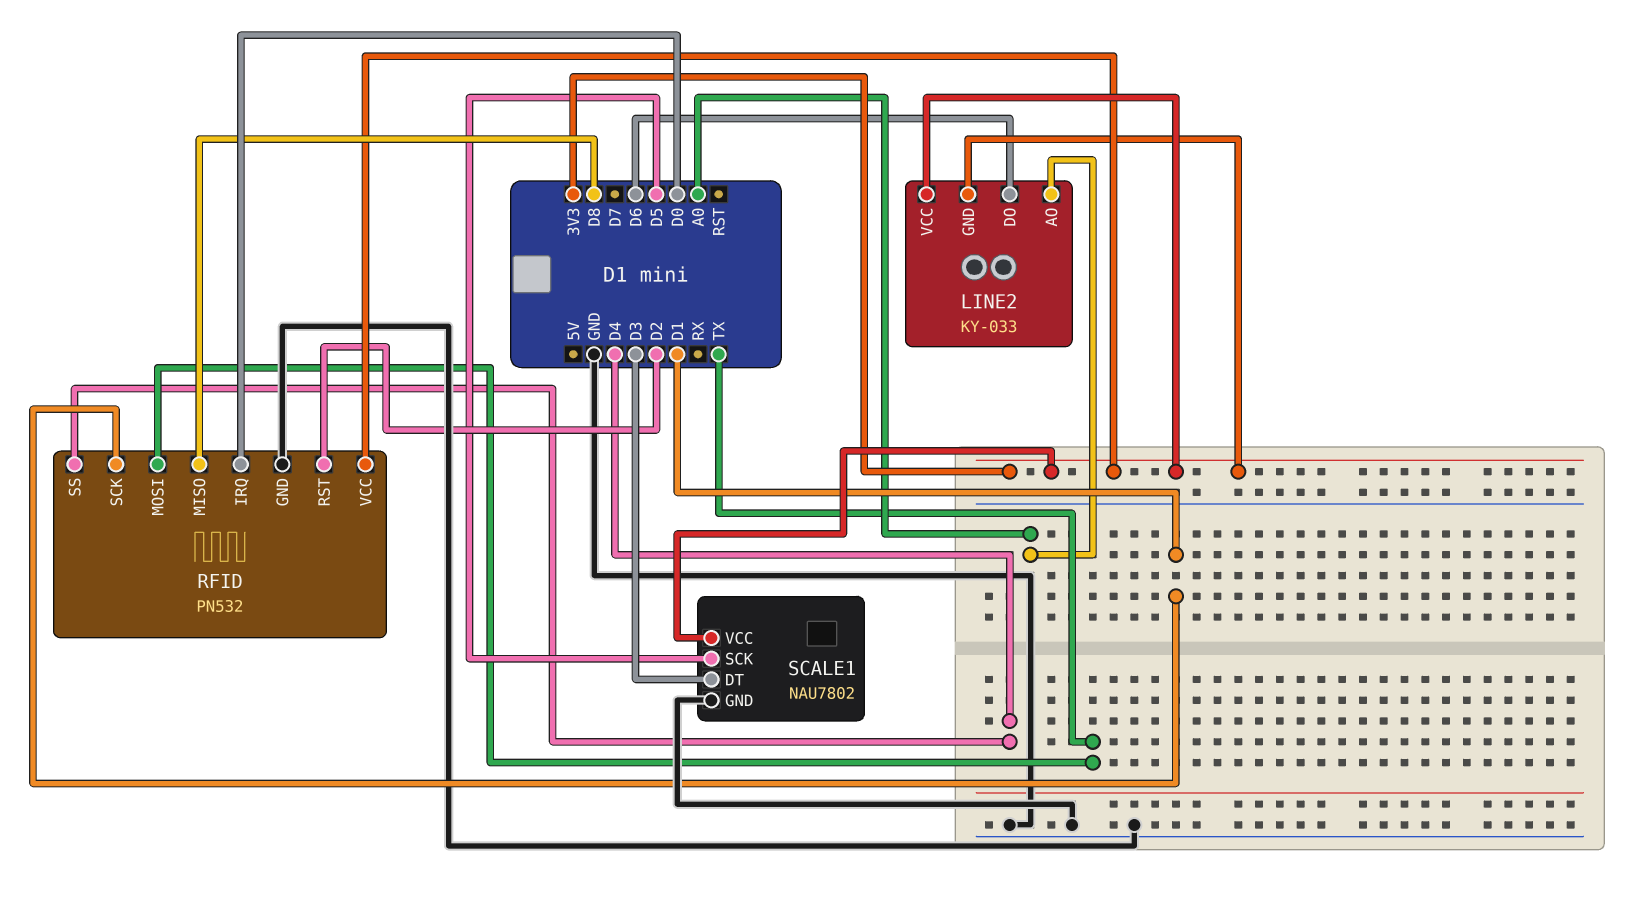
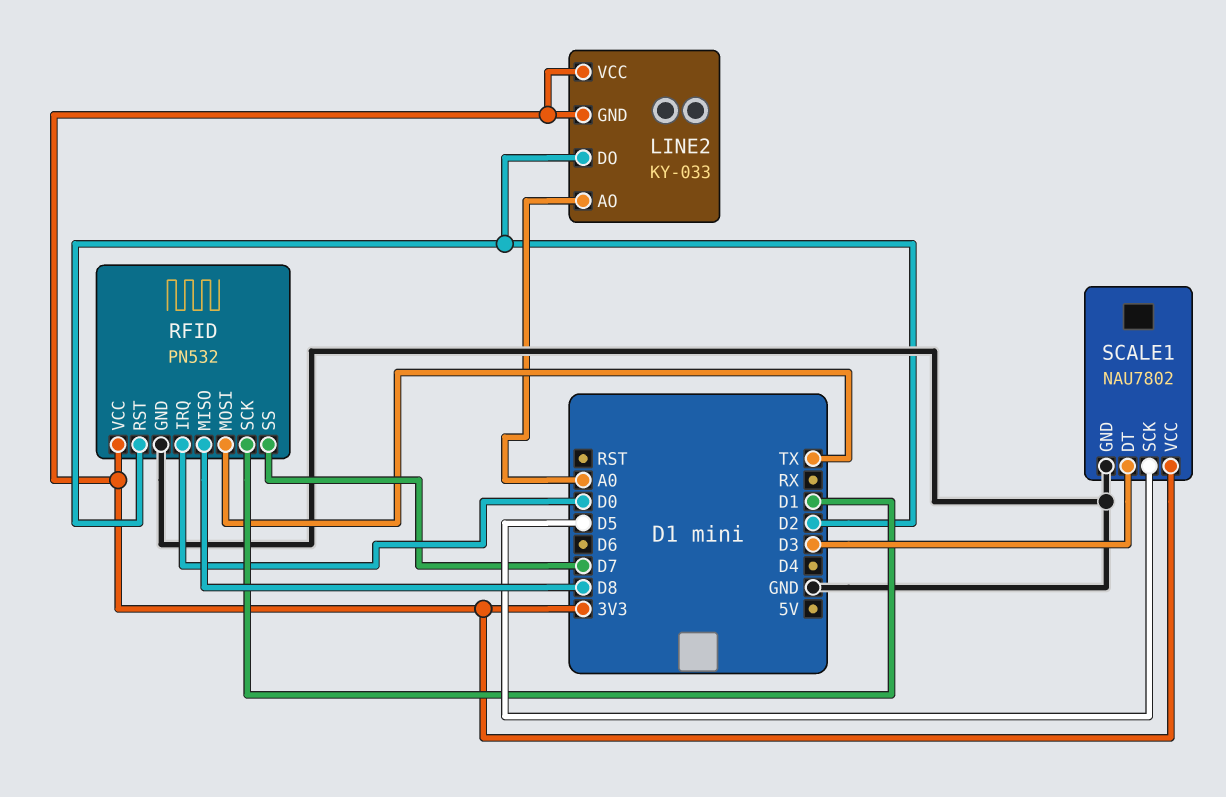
LINE2 pin DO: D6 -> D2
RFID pin SS: D4 -> D7

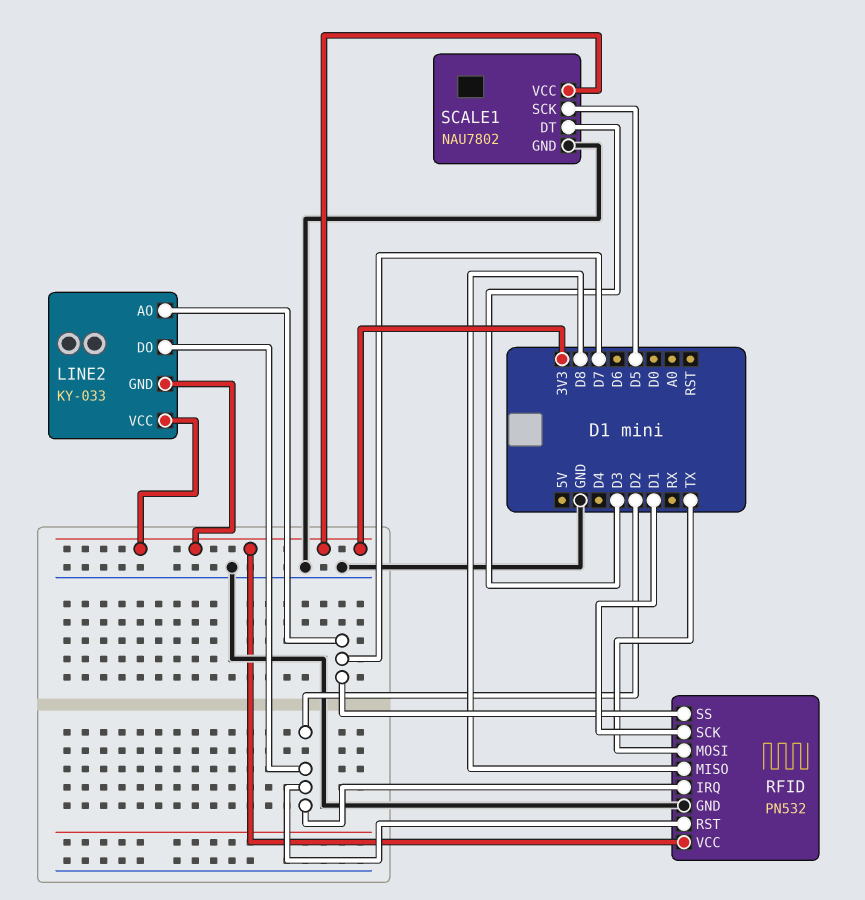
LINE2 pin AO: A0 -> D7
RFID pin IRQ: D0 -> D2

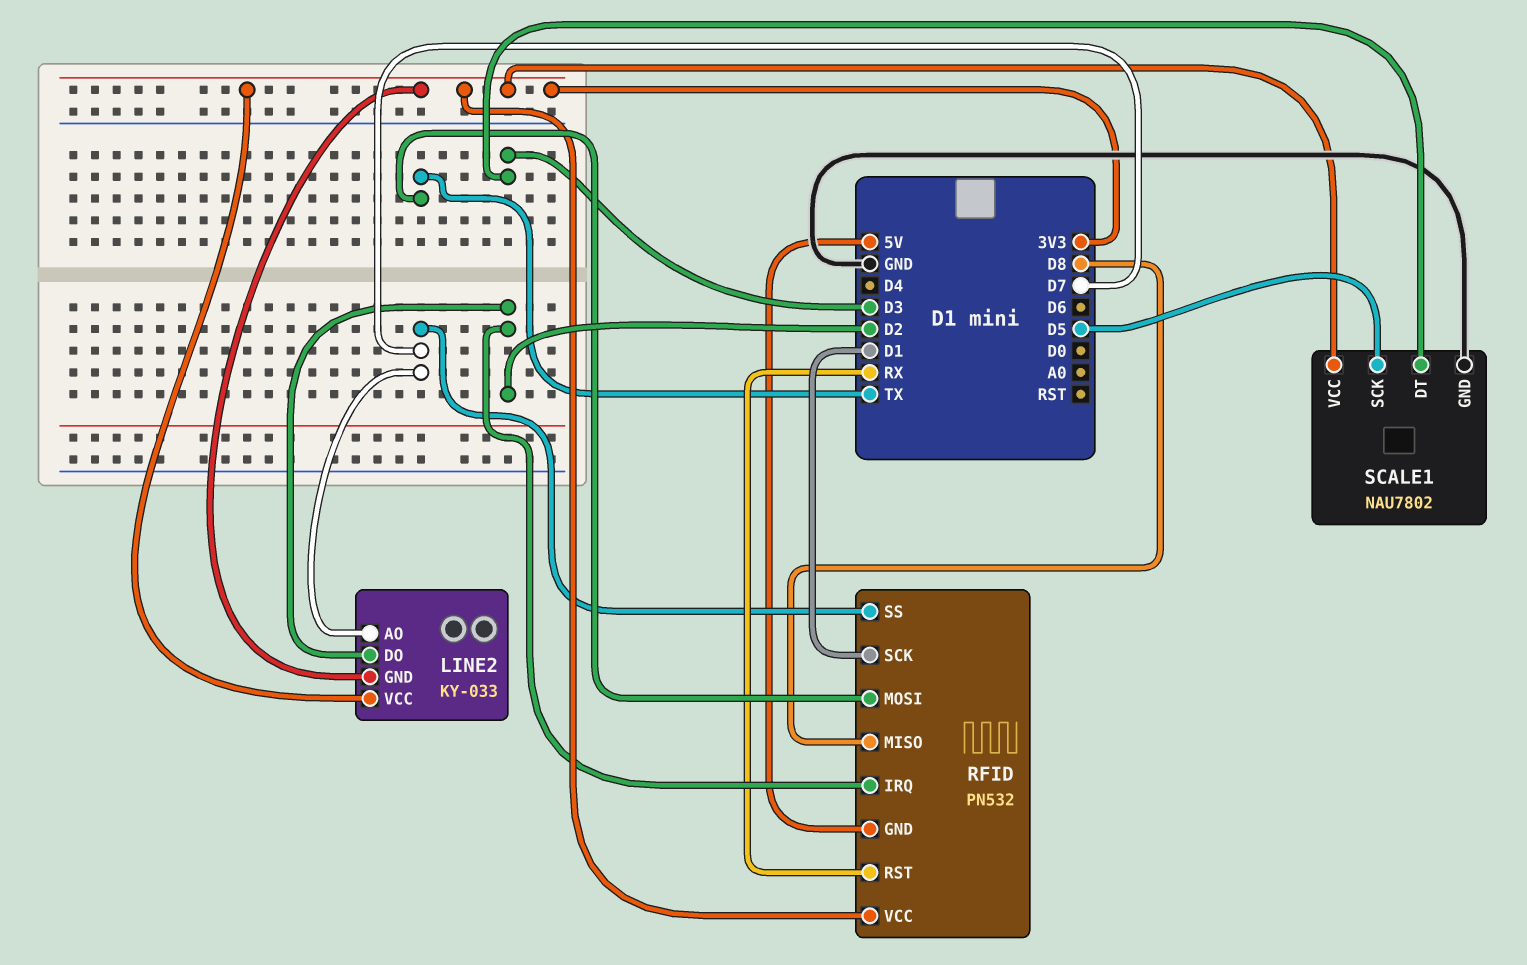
RFID pin GND: GND -> 5V
RFID pin RST: D2 -> RX

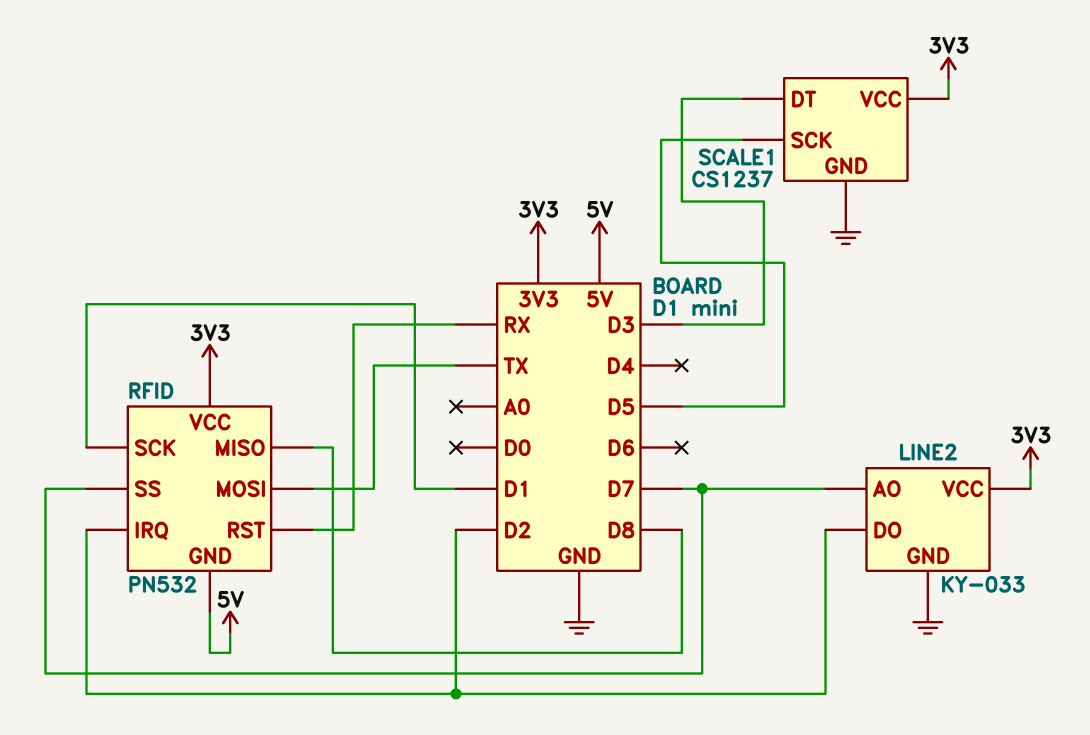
LINE2 pin GND: 3V3 -> GND
SCALE1: NAU7802 -> CS1237

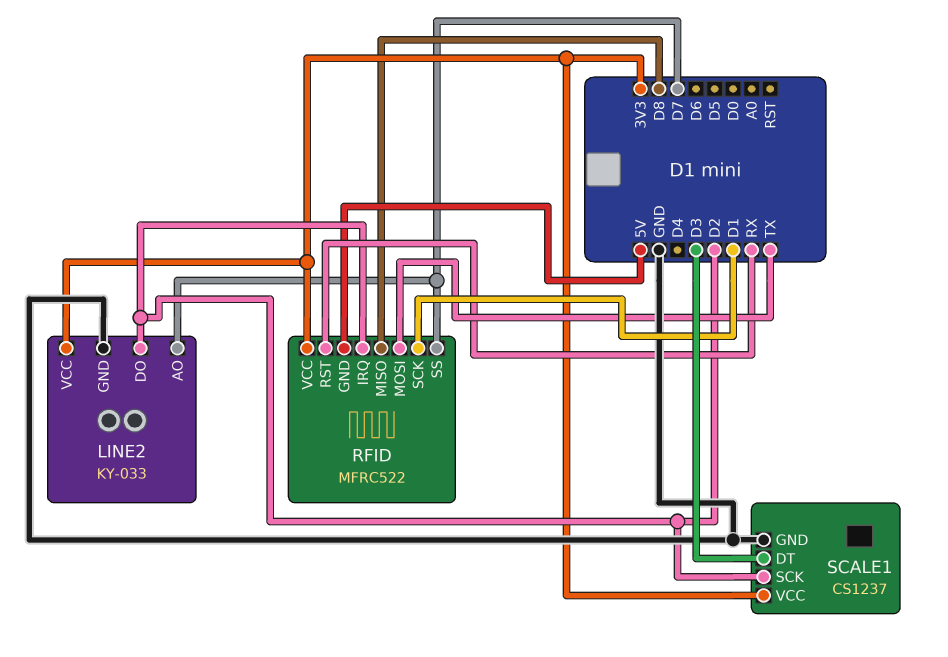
RFID: PN532 -> MFRC522
SCALE1 pin SCK: D5 -> D2

